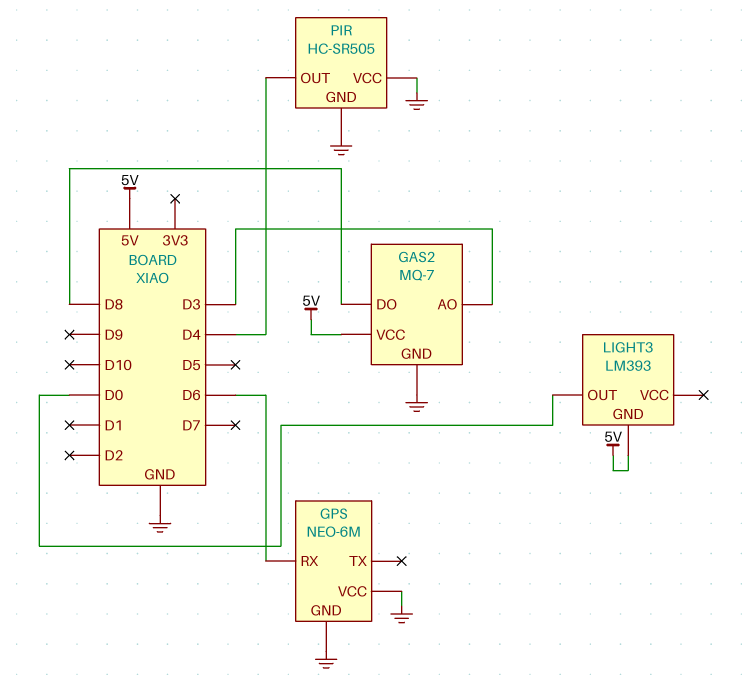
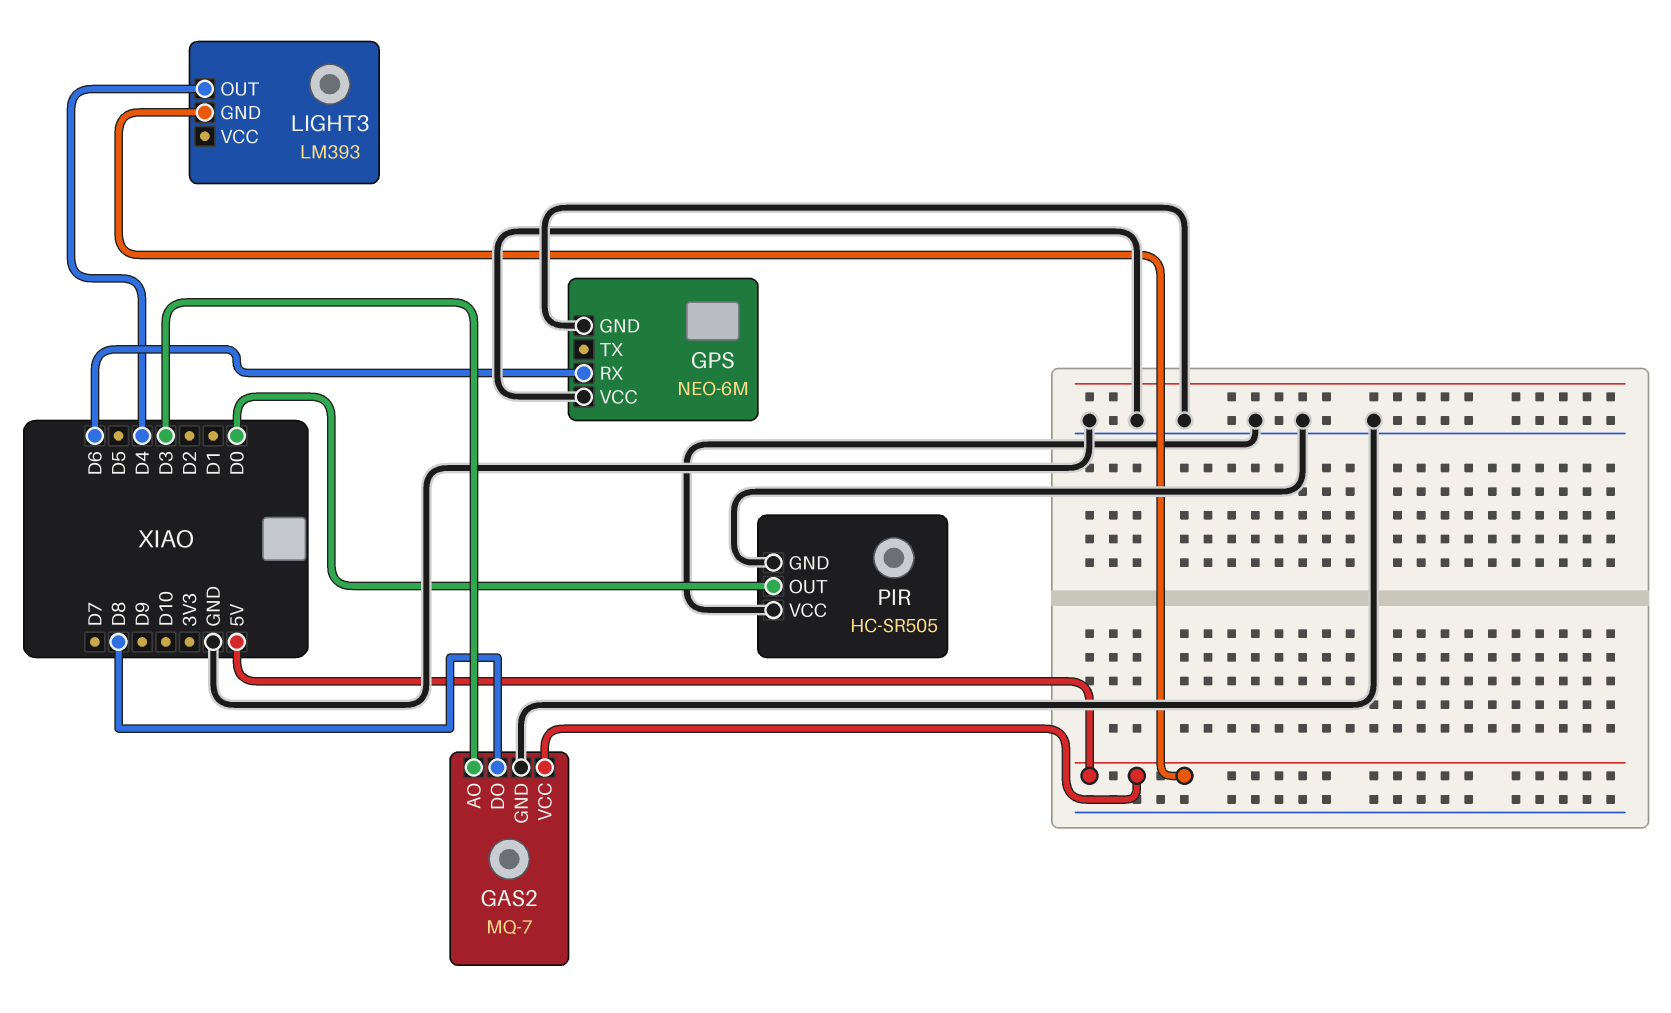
LIGHT3 pin OUT: D0 -> D4
PIR pin OUT: D4 -> D0

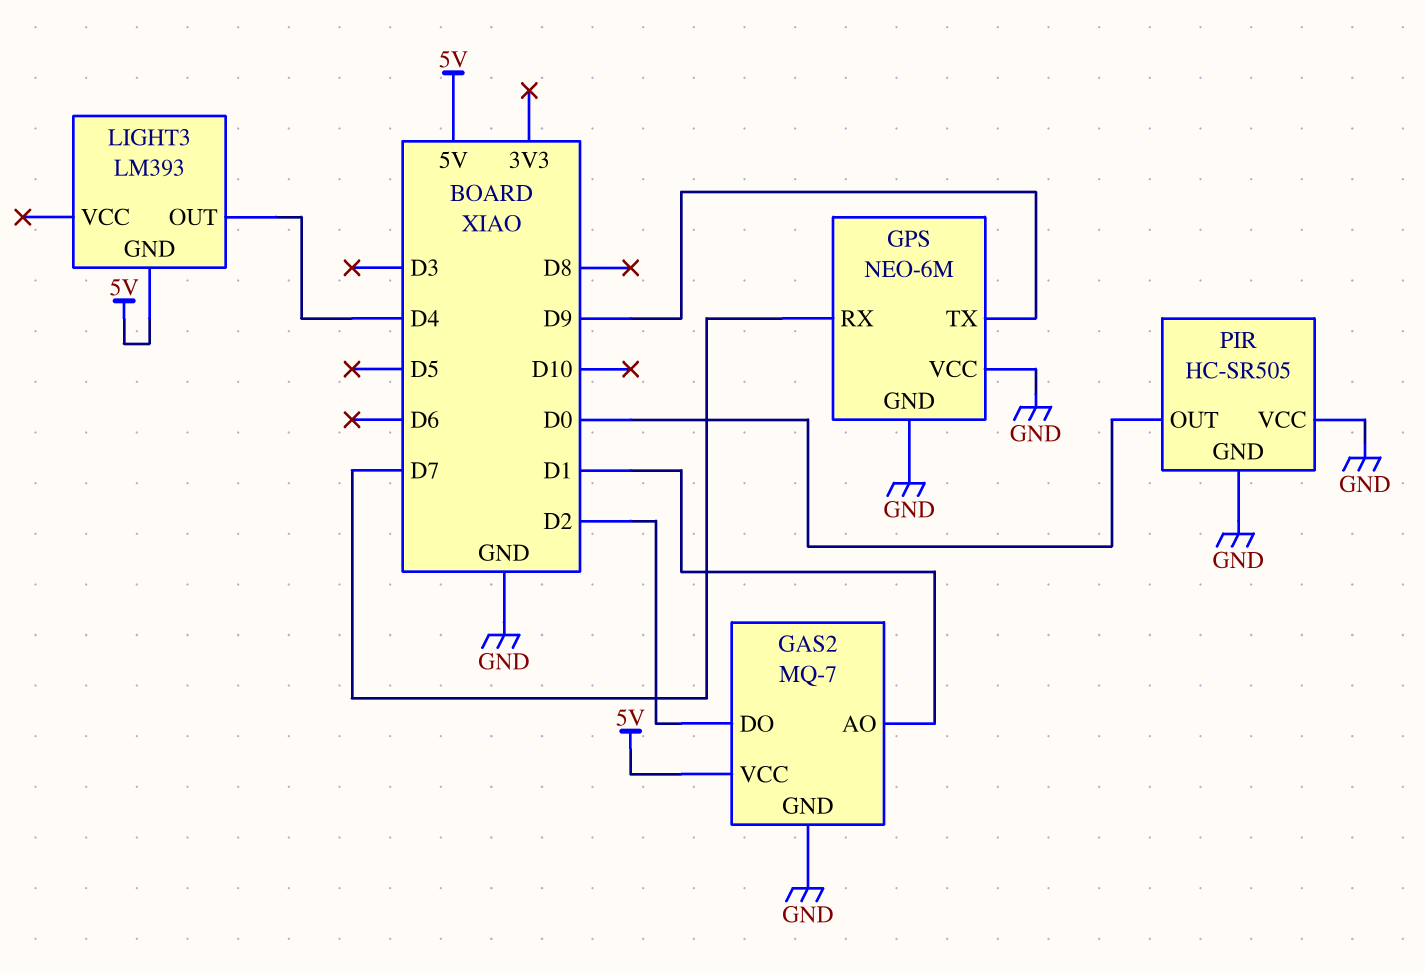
GAS2 pin AO: D3 -> D1
GAS2 pin DO: D8 -> D2
GPS pin RX: D6 -> D7
GPS pin TX: none -> D9

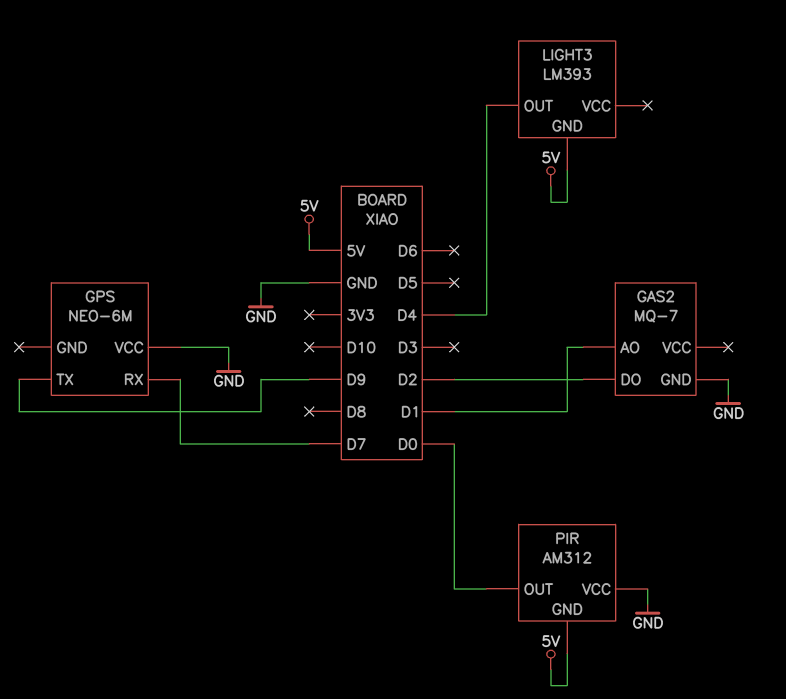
GAS2 pin VCC: 5V -> none
GPS pin GND: GND -> none
PIR: HC-SR505 -> AM312
PIR pin GND: GND -> 5V

